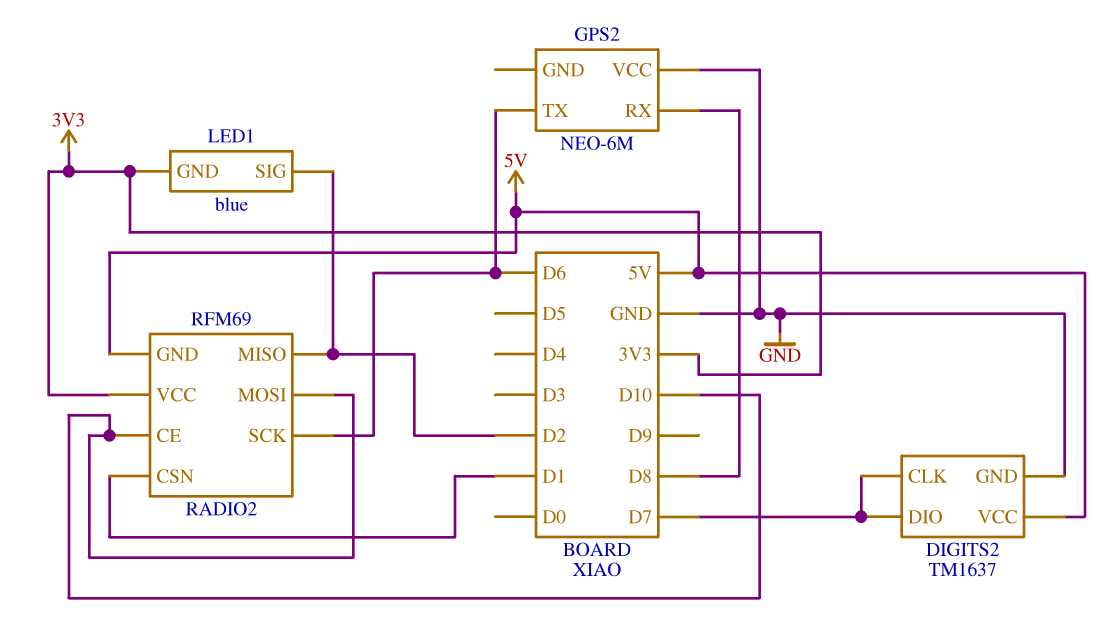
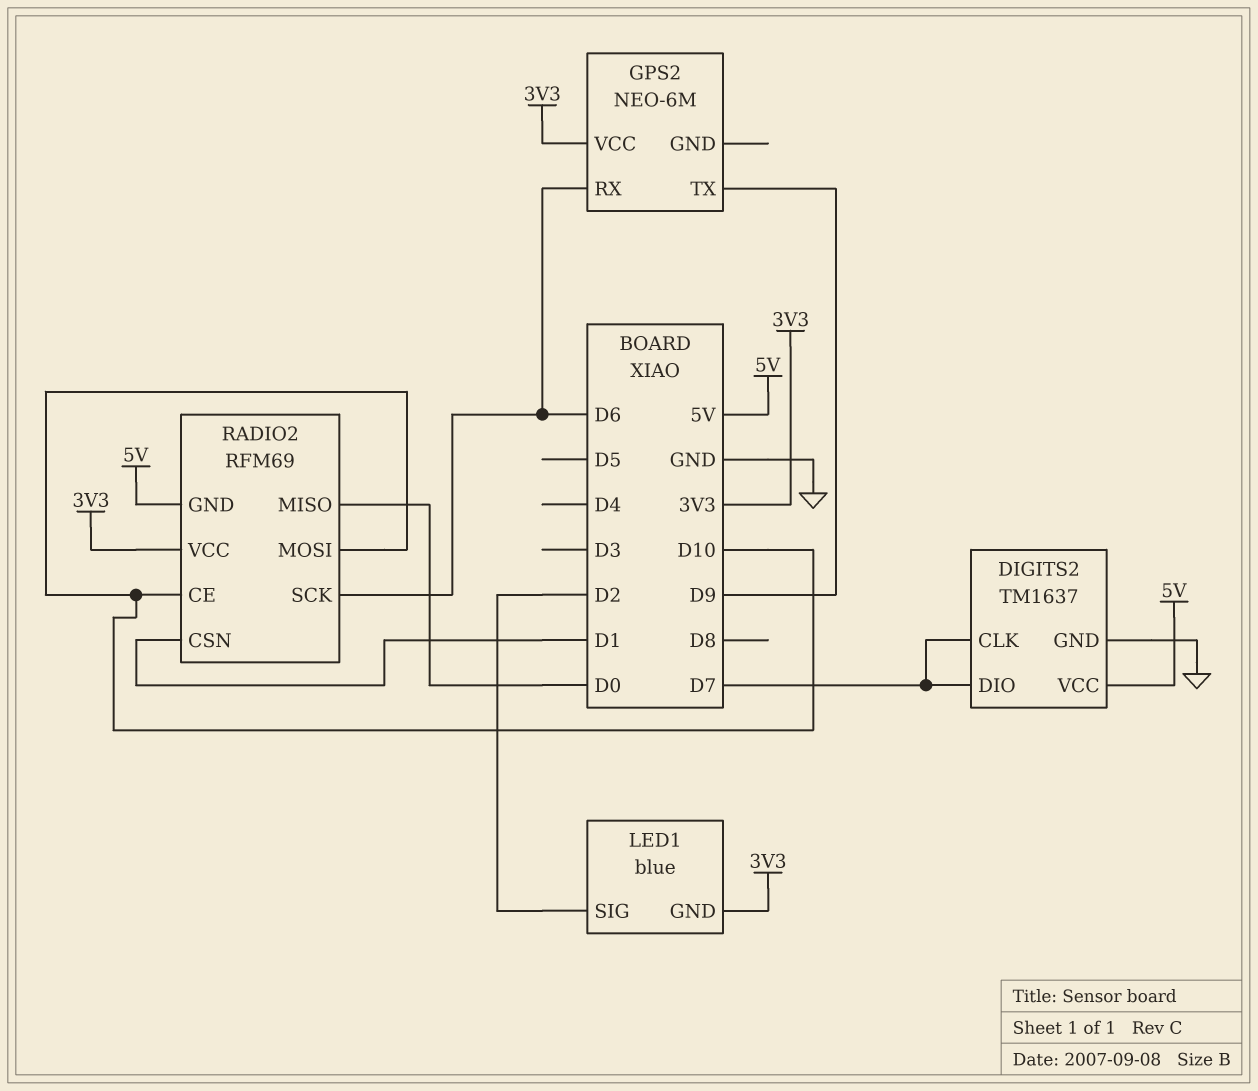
GPS2 pin RX: D8 -> D6
GPS2 pin TX: D6 -> D9
GPS2 pin VCC: GND -> 3V3
RADIO2 pin MISO: D2 -> D0

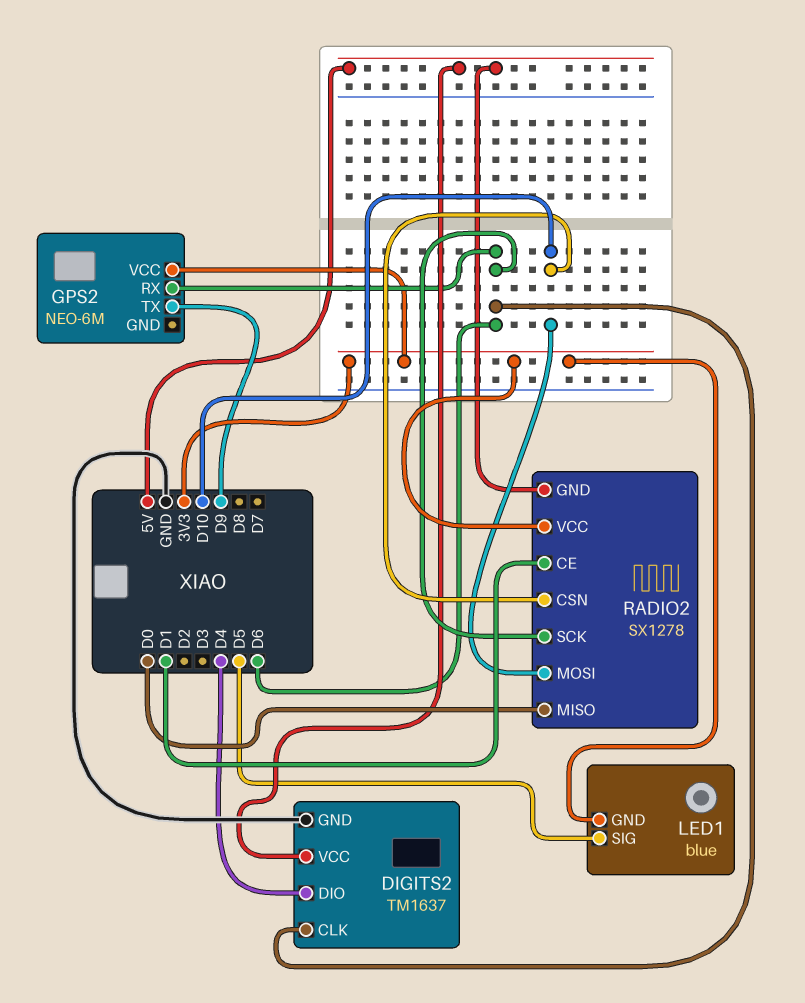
DIGITS2 pin CLK: D7 -> D6
DIGITS2 pin DIO: D7 -> D4
LED1 pin SIG: D2 -> D5
RADIO2: RFM69 -> SX1278
RADIO2 pin CE: D10 -> D1
RADIO2 pin CSN: D1 -> D10

